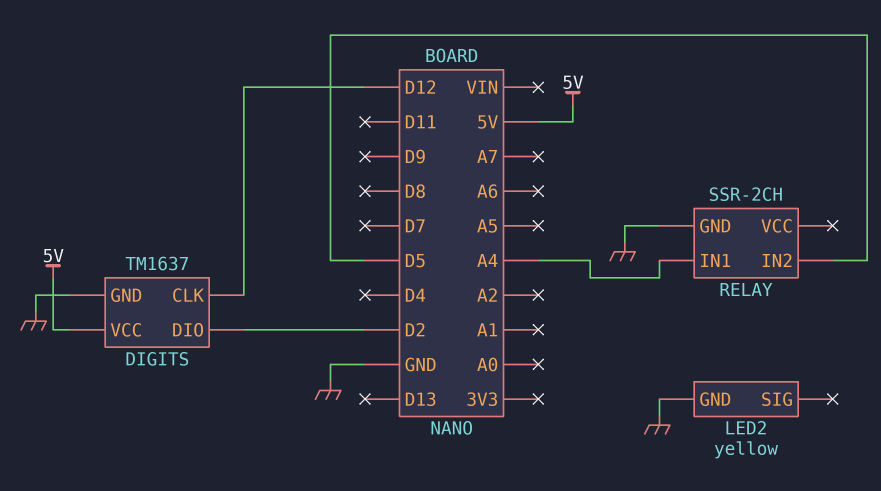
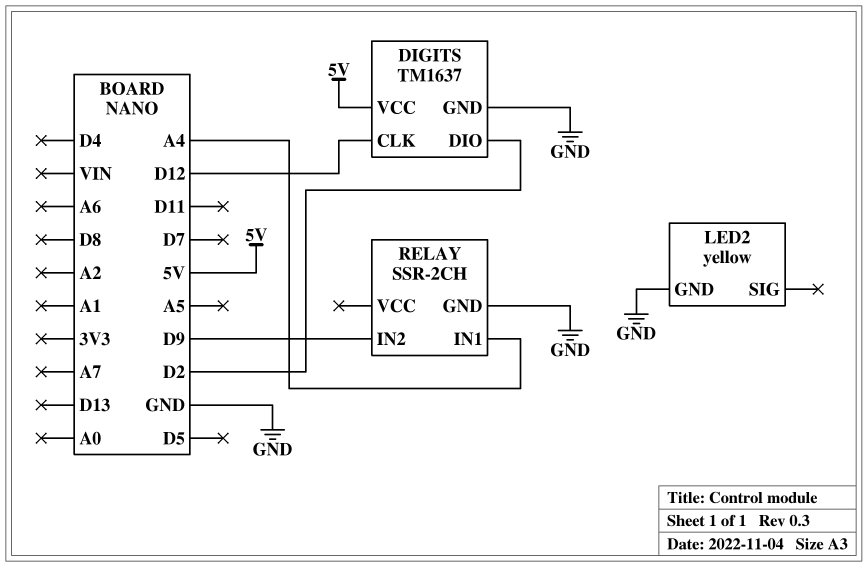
RELAY pin IN2: D5 -> D9

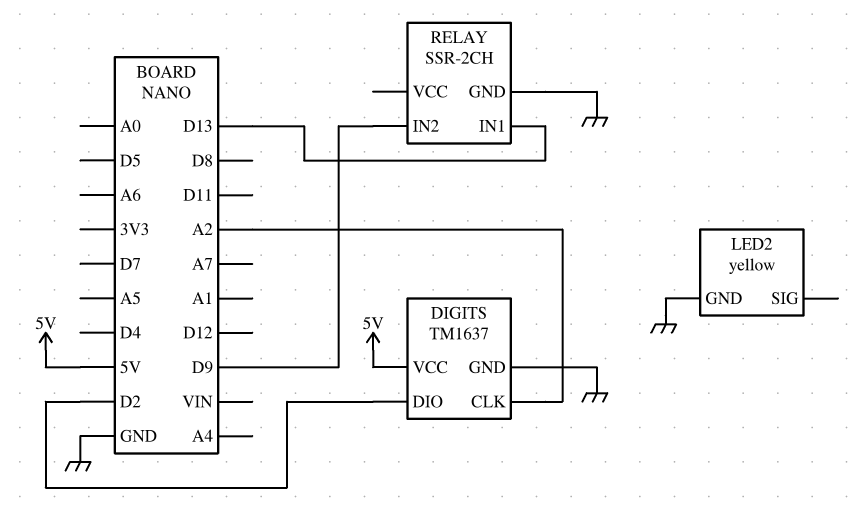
DIGITS pin CLK: D12 -> A2
RELAY pin IN1: A4 -> D13

